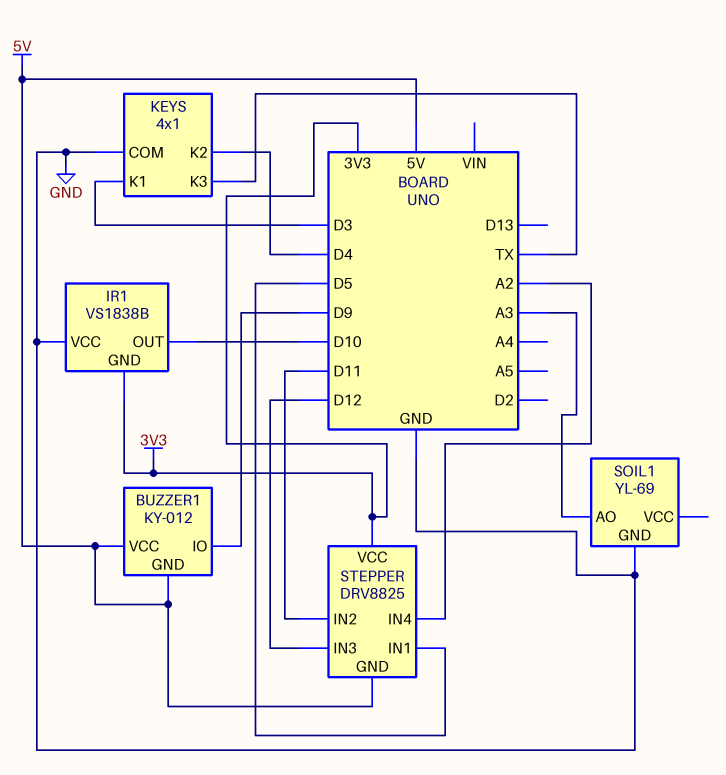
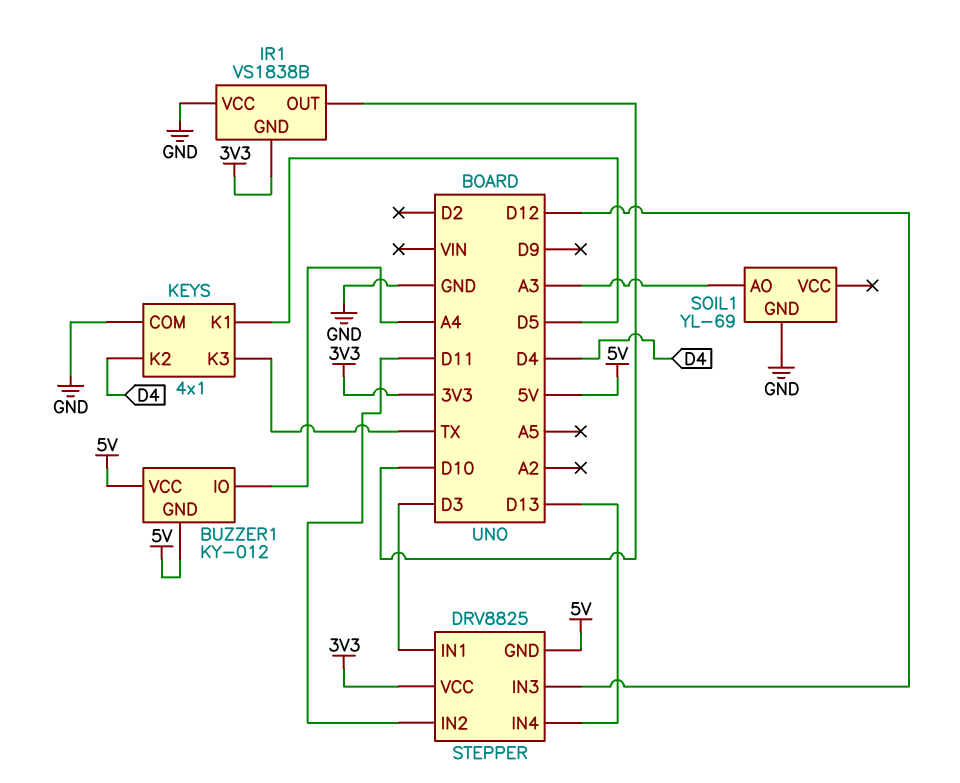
BUZZER1 pin IO: D9 -> A4
KEYS pin K1: D3 -> D5
STEPPER pin IN1: D5 -> D3
STEPPER pin IN4: A2 -> D13

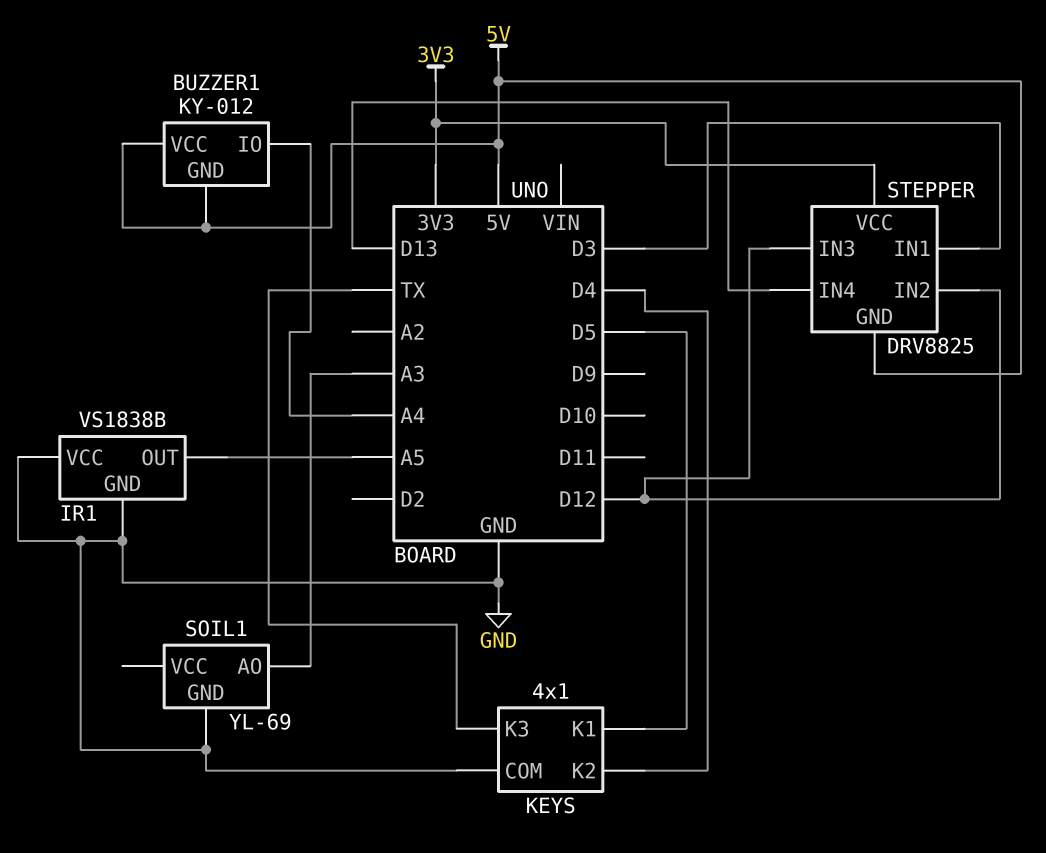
IR1 pin GND: 3V3 -> GND
IR1 pin OUT: D10 -> A5
STEPPER pin IN2: D11 -> D12

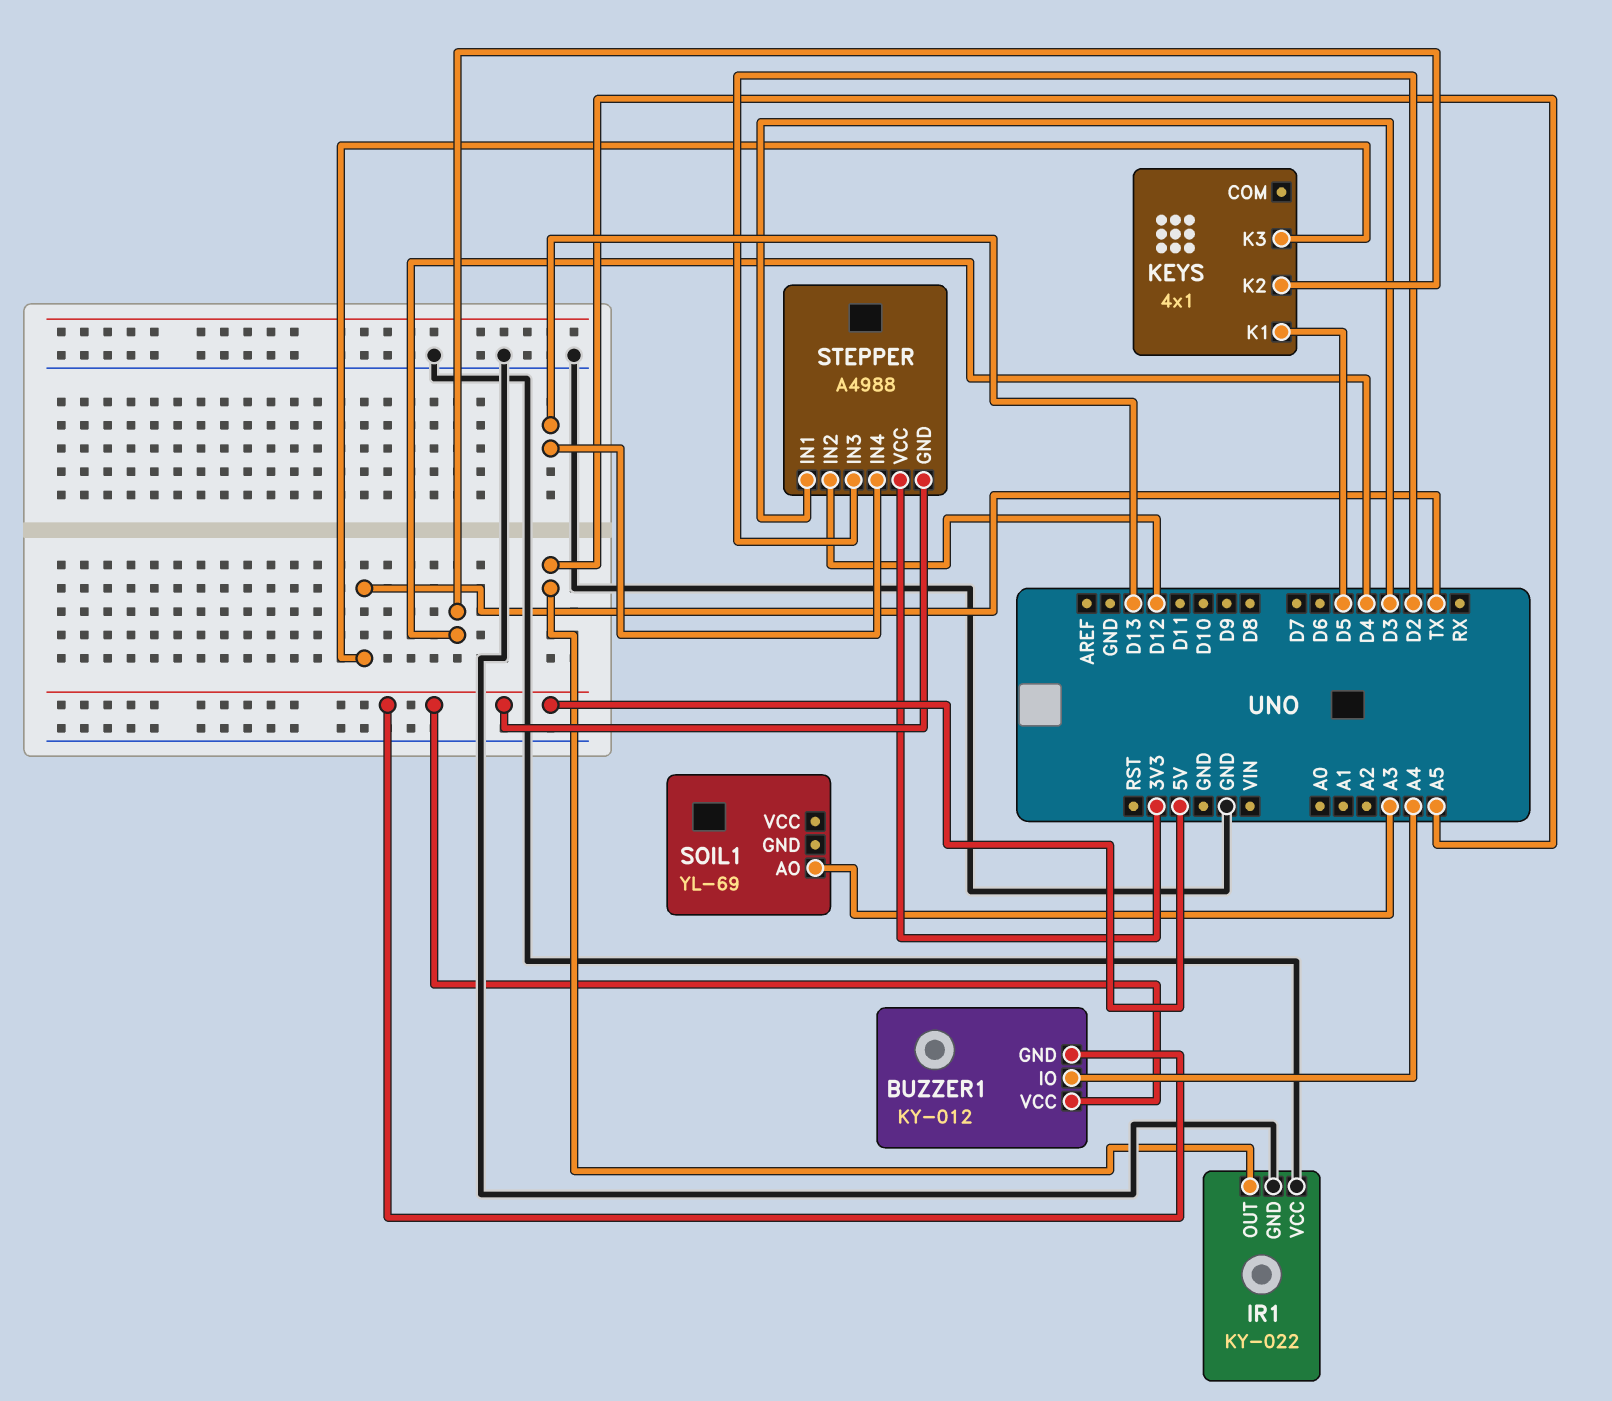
IR1: VS1838B -> KY-022
KEYS pin COM: GND -> none
SOIL1 pin GND: GND -> none
STEPPER: DRV8825 -> A4988
STEPPER pin IN3: D12 -> D2

